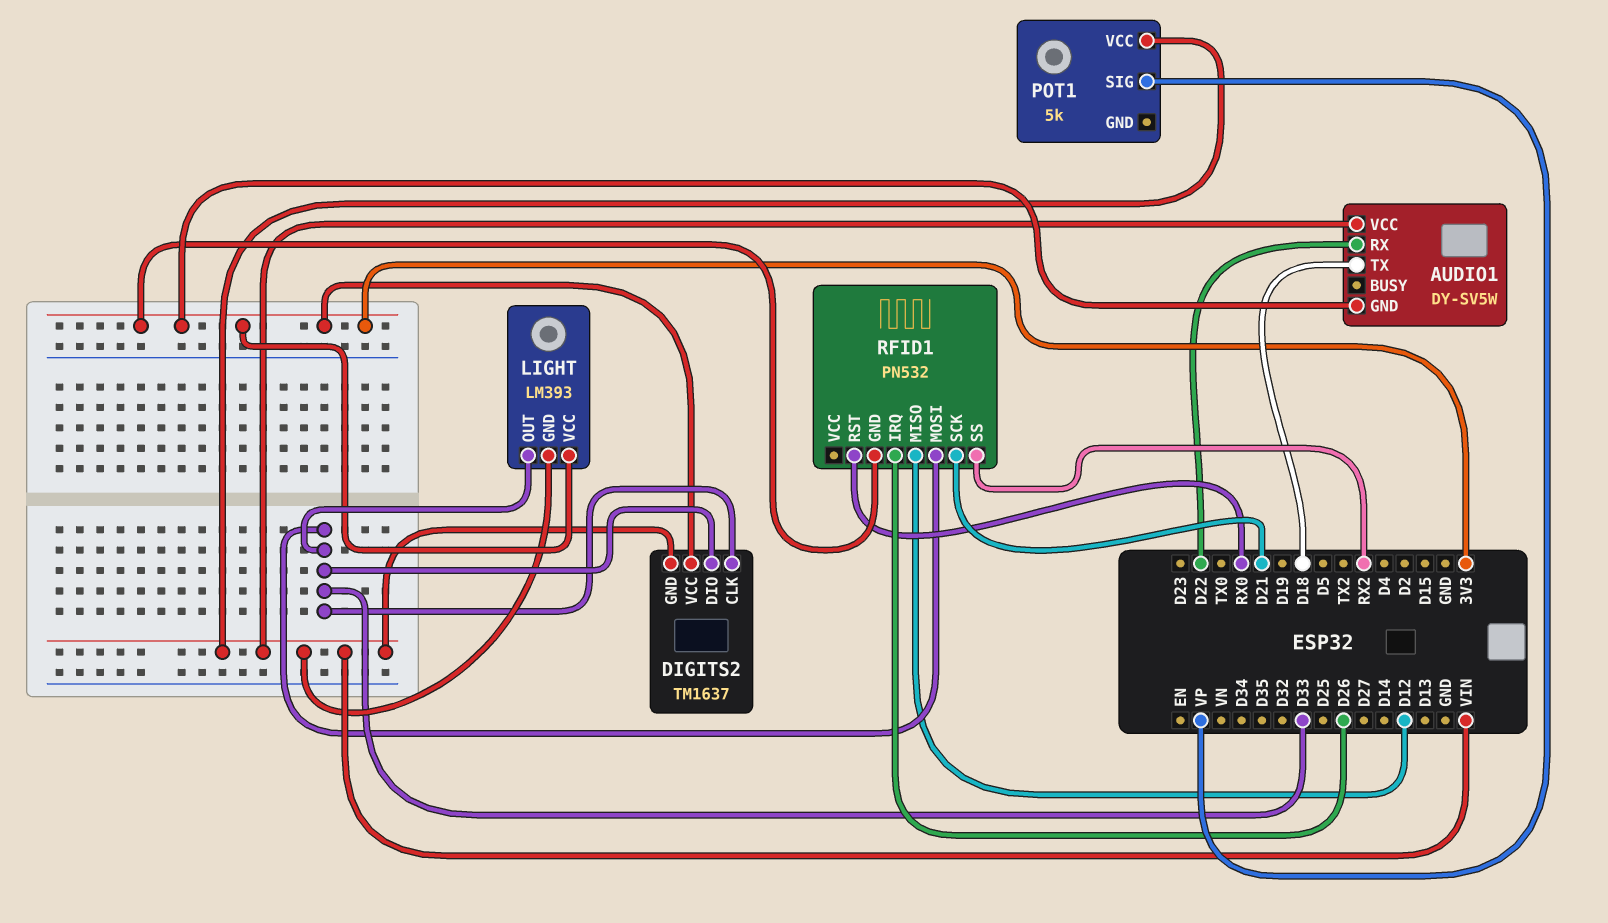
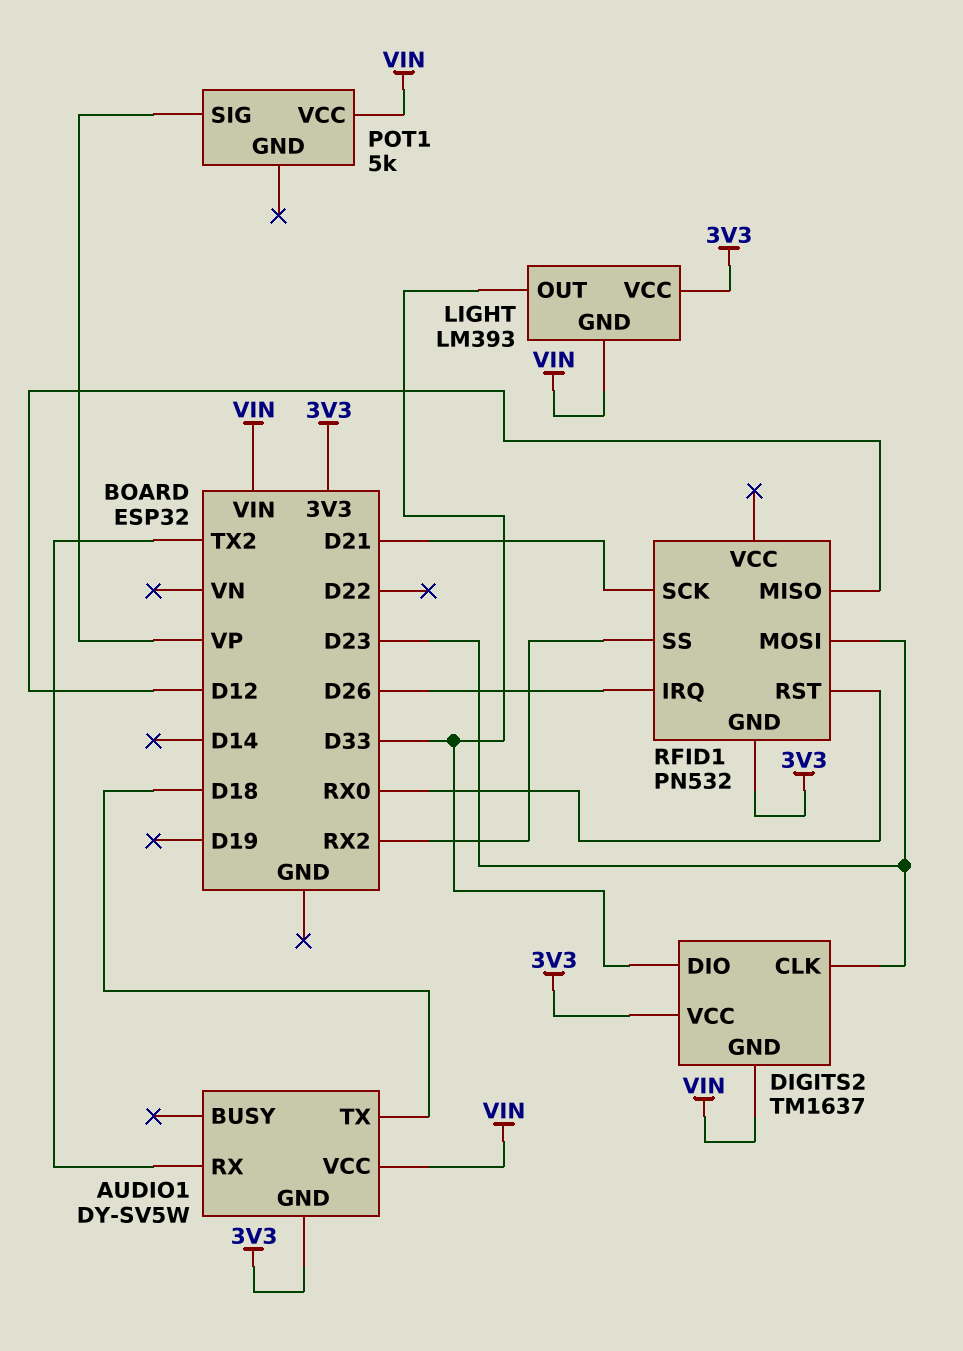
AUDIO1 pin RX: D22 -> TX2
DIGITS2 pin CLK: D33 -> D23
RFID1 pin MOSI: D33 -> D23

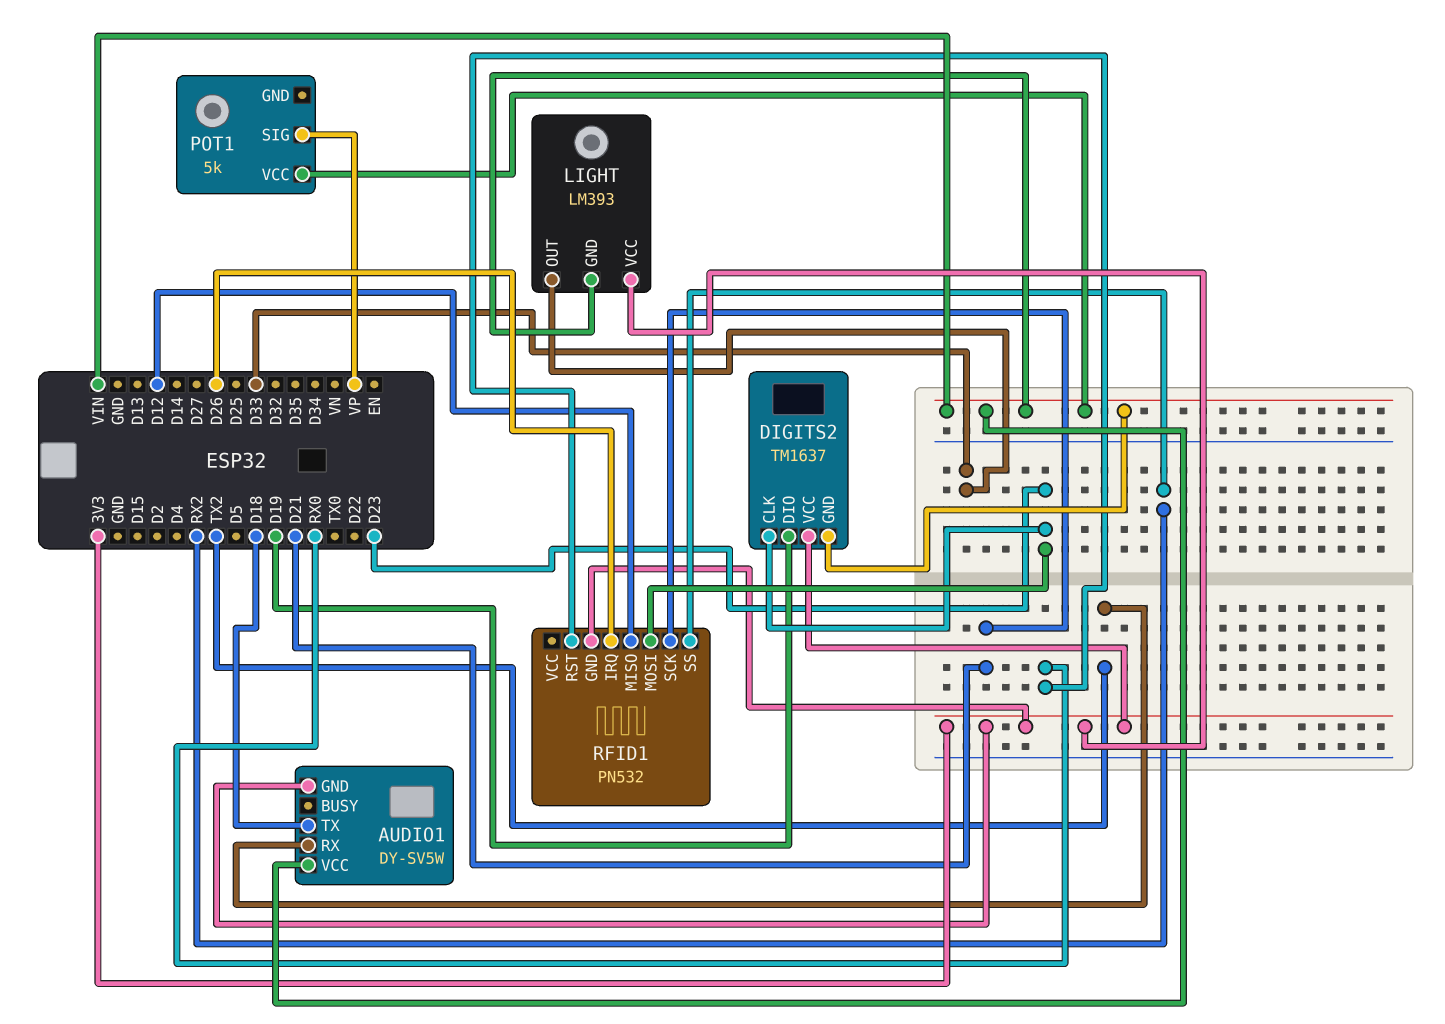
DIGITS2 pin DIO: D33 -> D19

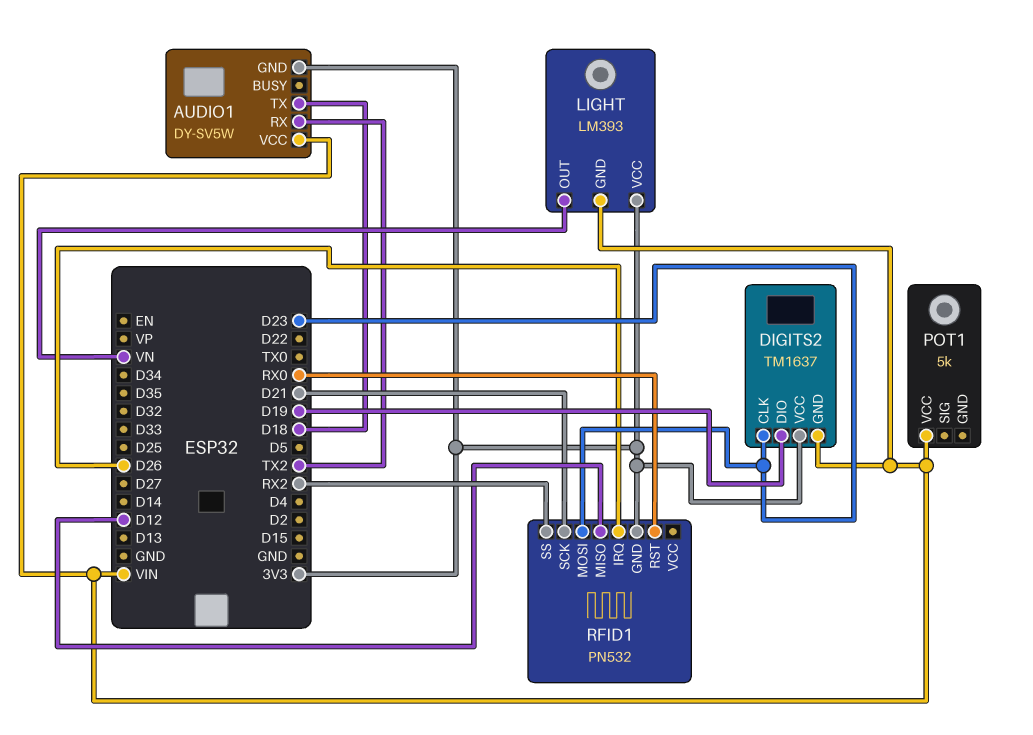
LIGHT pin OUT: D33 -> VN
POT1 pin SIG: VP -> none

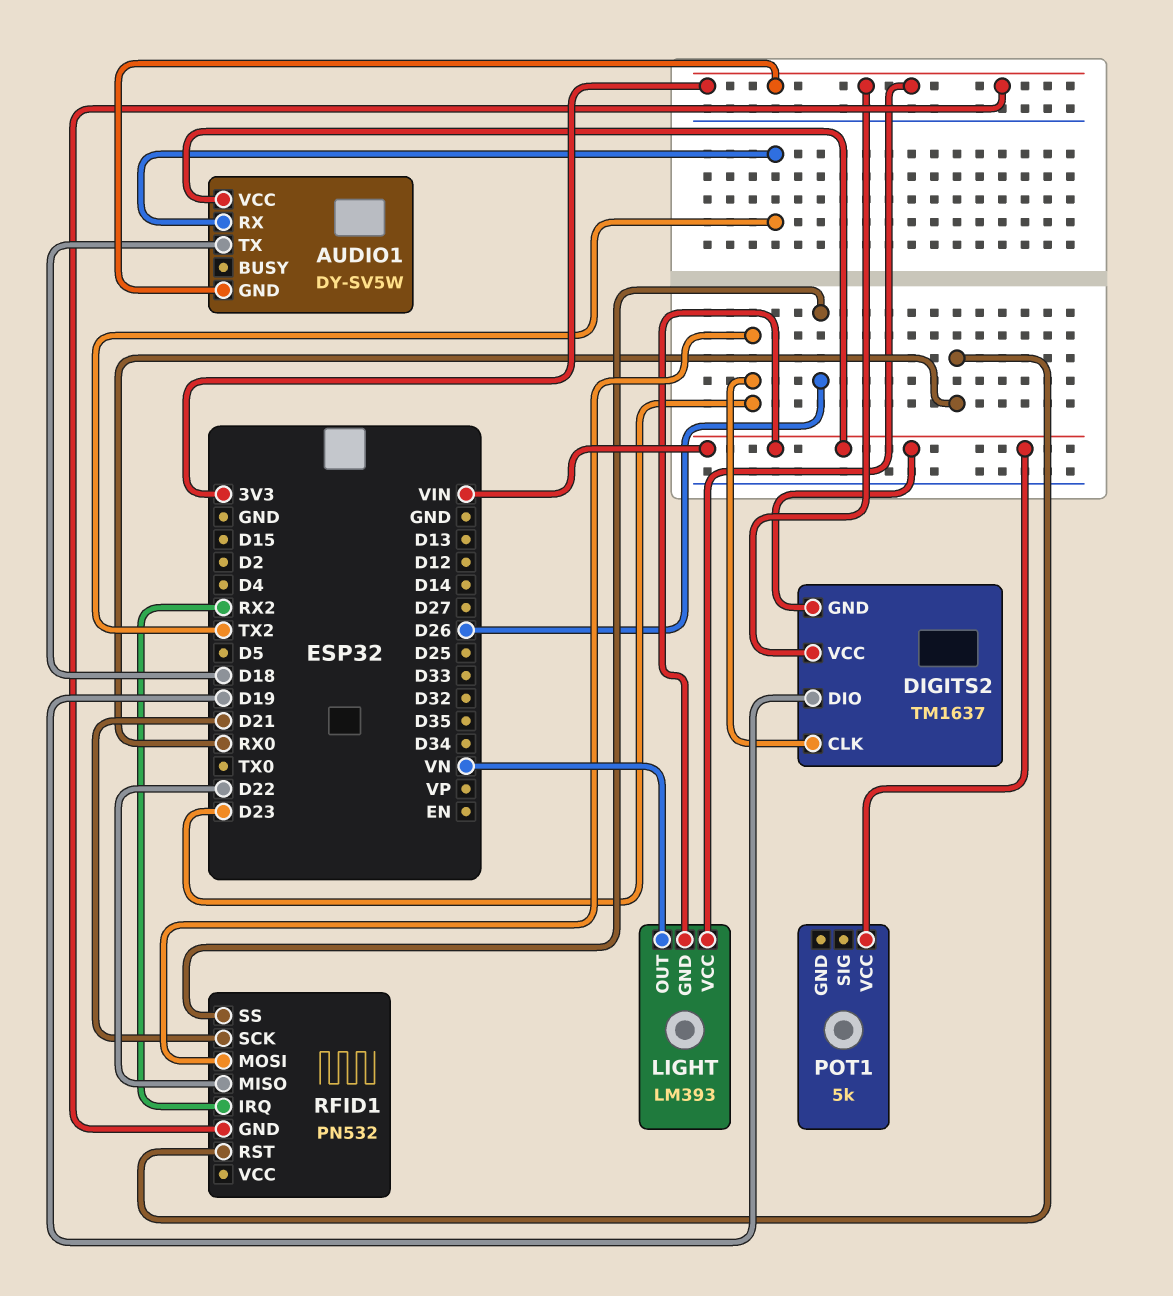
RFID1 pin IRQ: D26 -> RX2
RFID1 pin MISO: D12 -> D22
RFID1 pin SS: RX2 -> D26

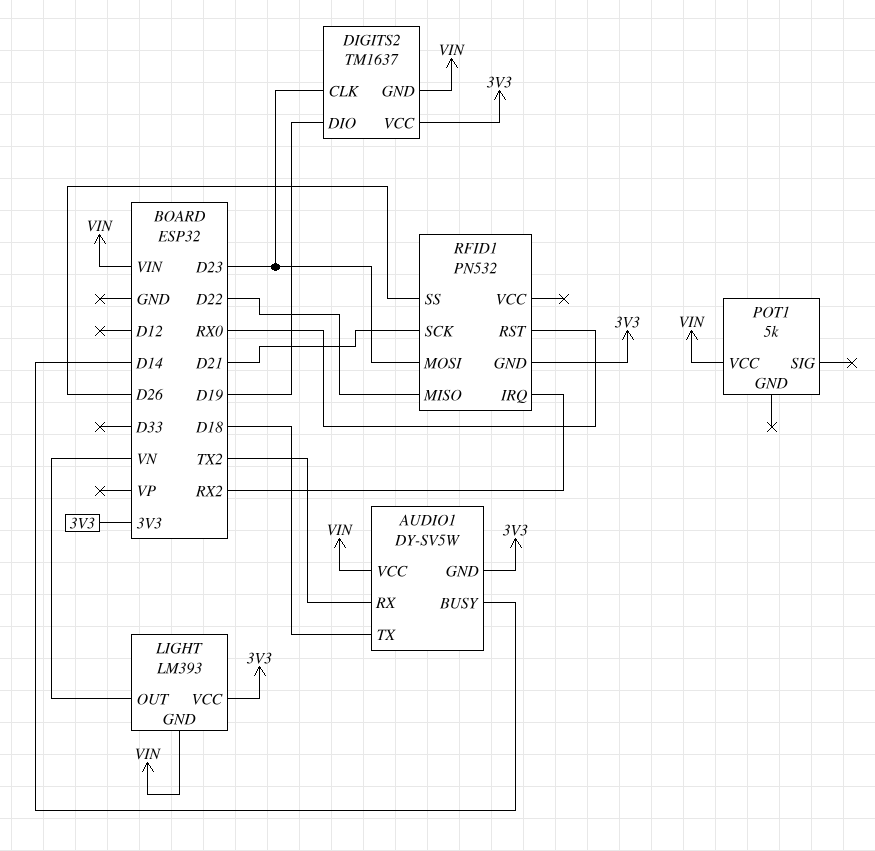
AUDIO1 pin BUSY: none -> D14

